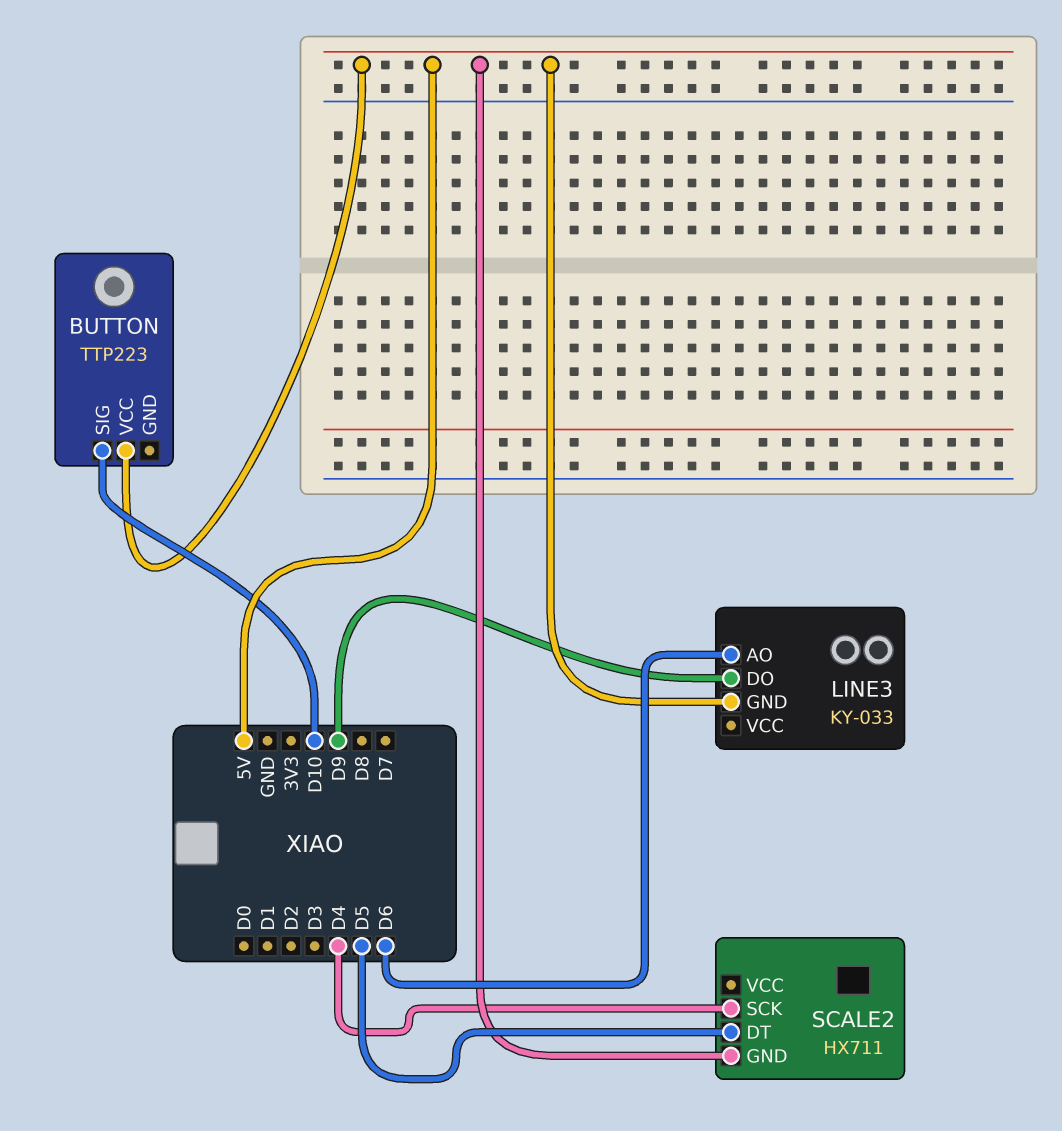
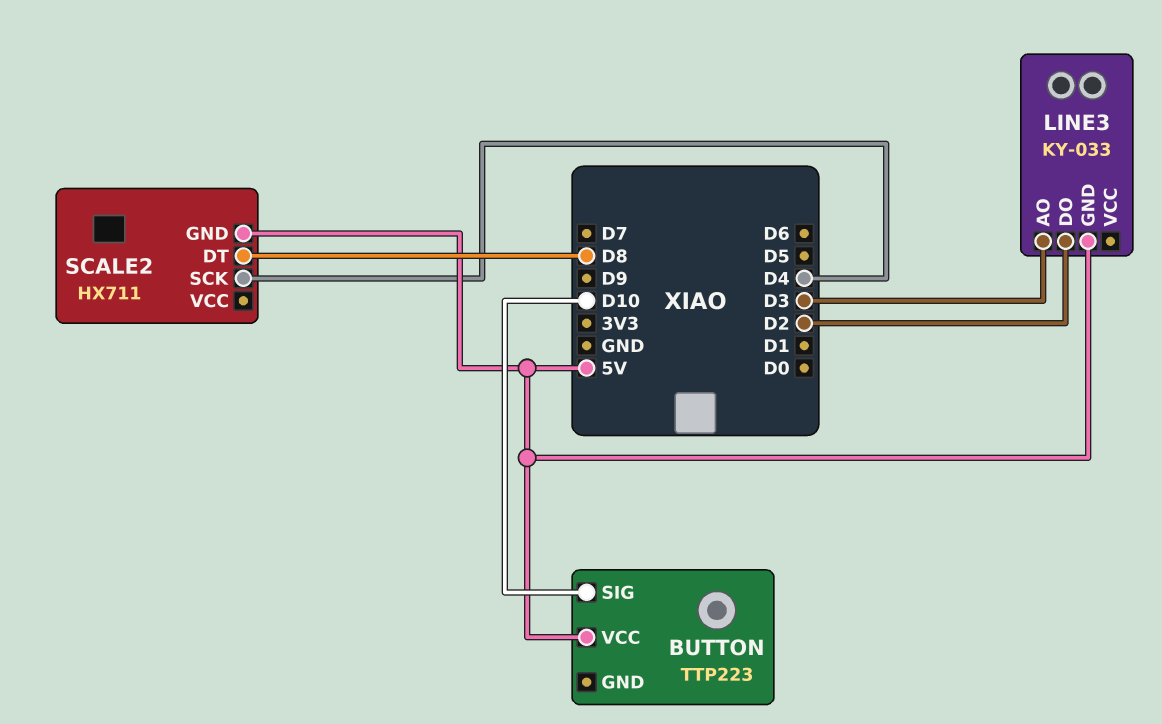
LINE3 pin AO: D6 -> D3
LINE3 pin DO: D9 -> D2
SCALE2 pin DT: D5 -> D8

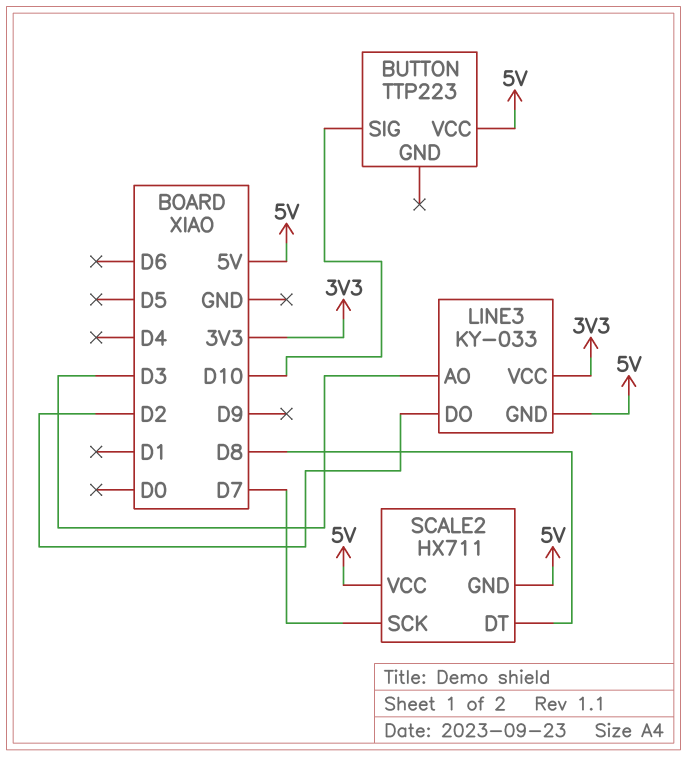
LINE3 pin VCC: none -> 3V3
SCALE2 pin SCK: D4 -> D7
SCALE2 pin VCC: none -> 5V

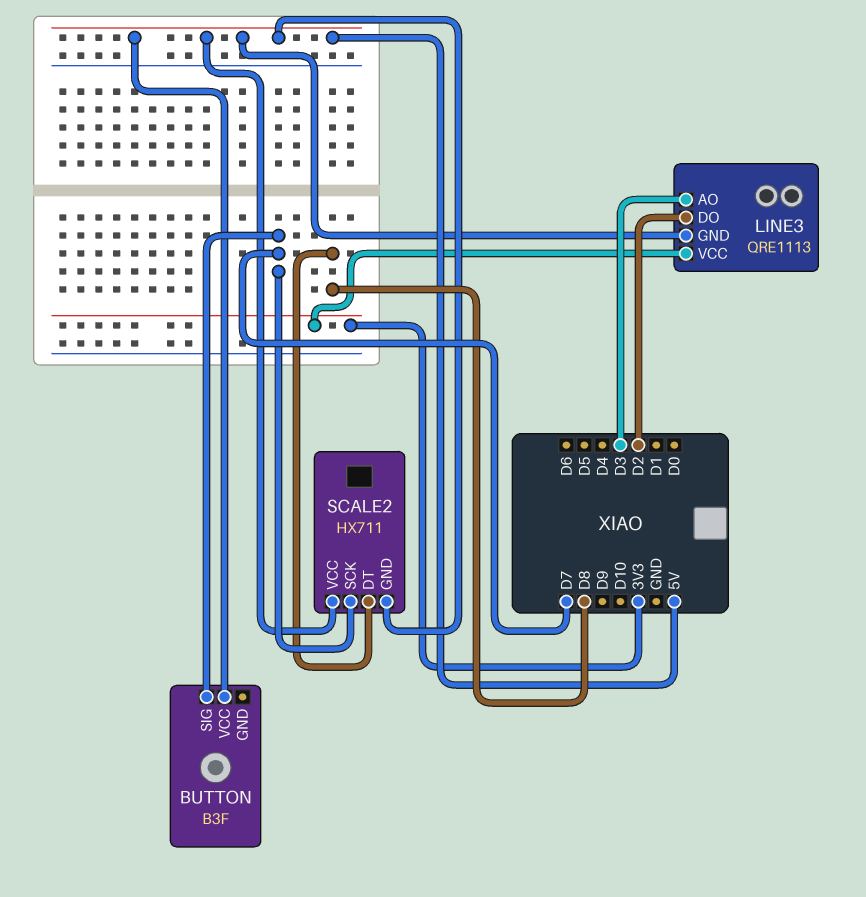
BUTTON: TTP223 -> B3F
BUTTON pin SIG: D10 -> D7
LINE3: KY-033 -> QRE1113

